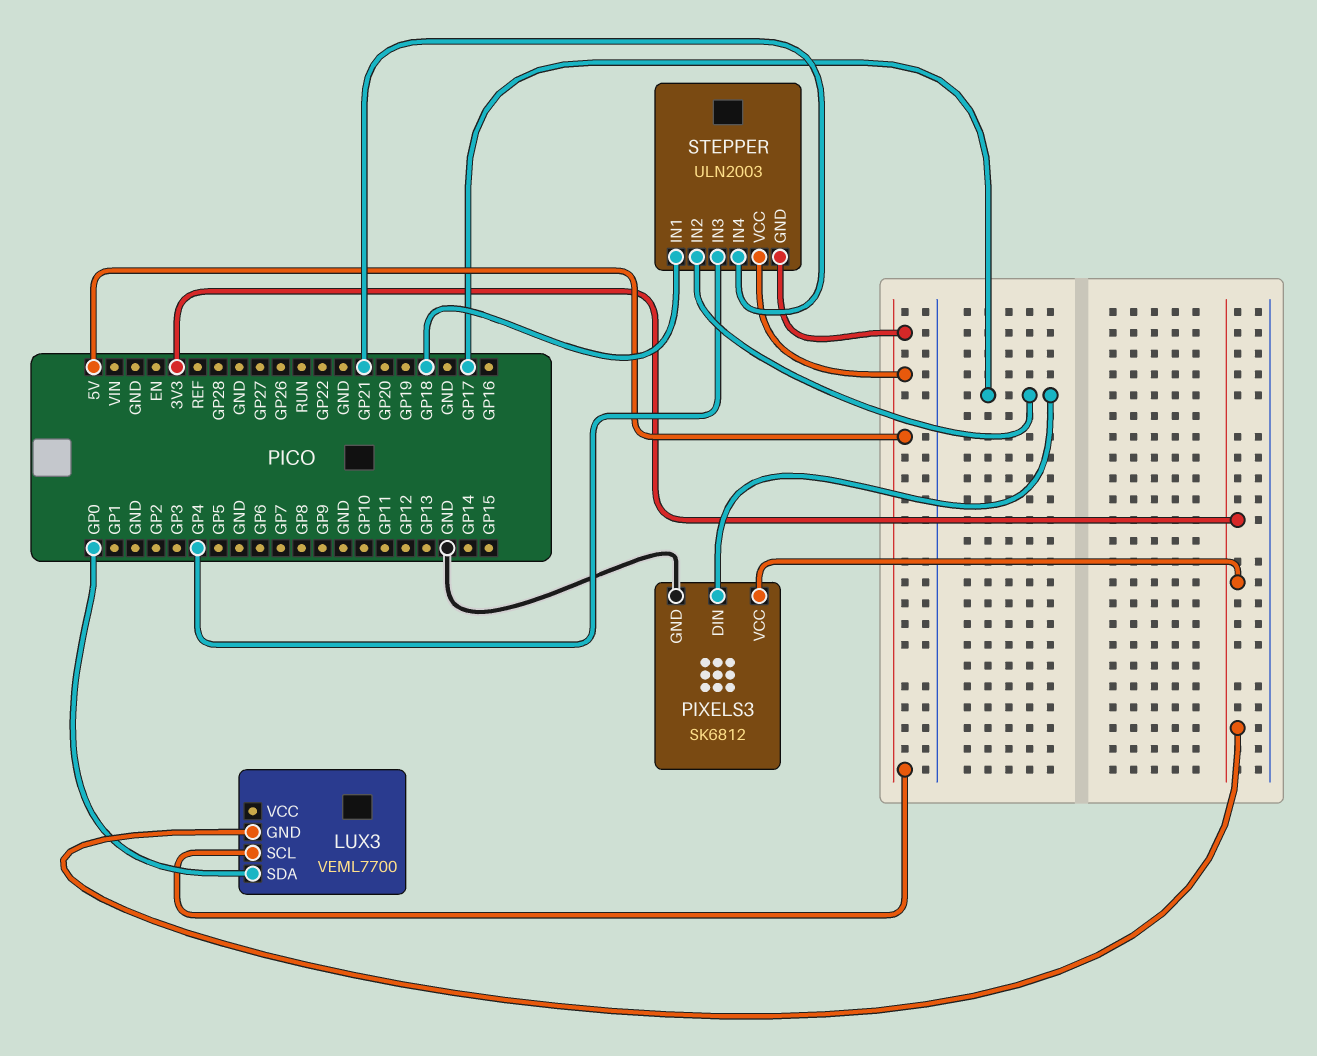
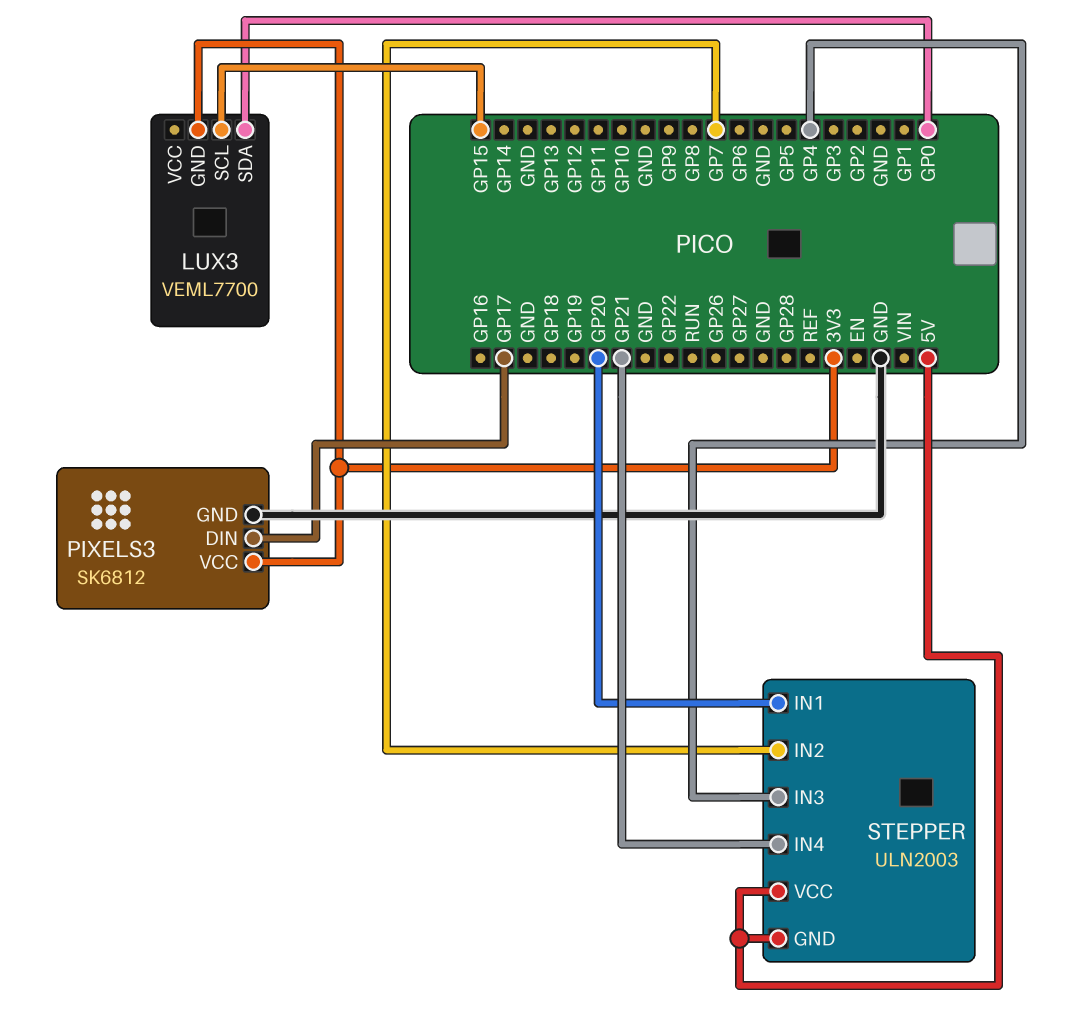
LUX3 pin SCL: 5V -> GP15
STEPPER pin IN1: GP18 -> GP20
STEPPER pin IN2: GP17 -> GP7

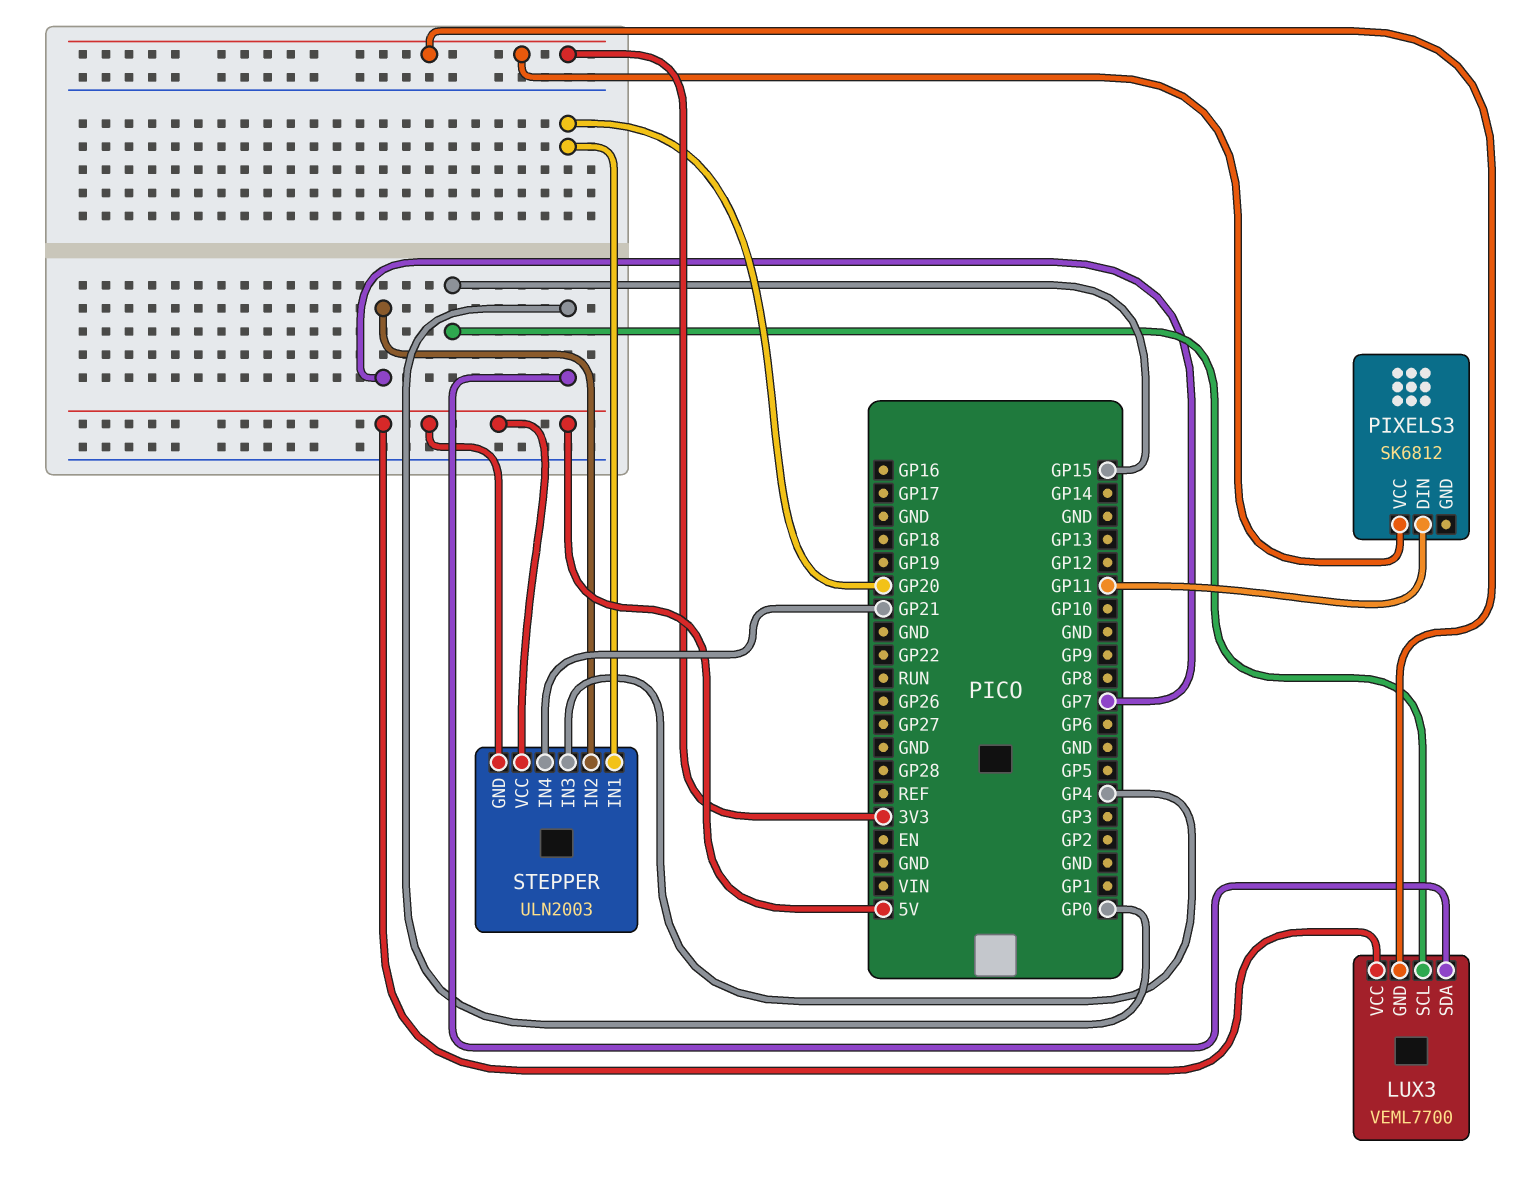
LUX3 pin VCC: none -> 5V
PIXELS3 pin DIN: GP17 -> GP11
PIXELS3 pin GND: GND -> none

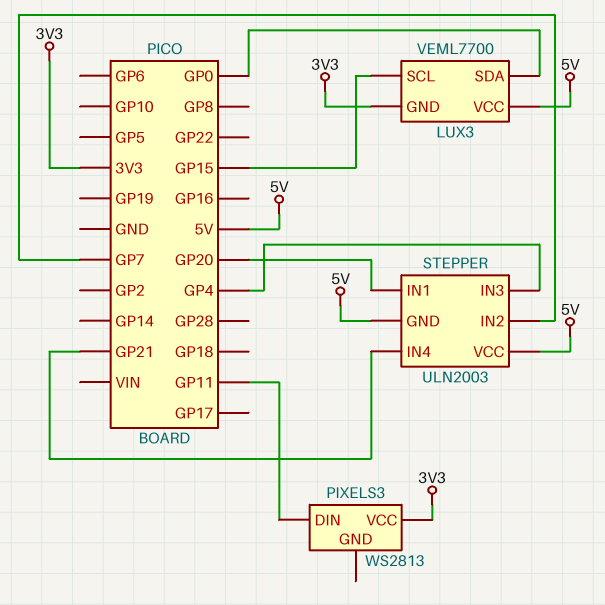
PIXELS3: SK6812 -> WS2813

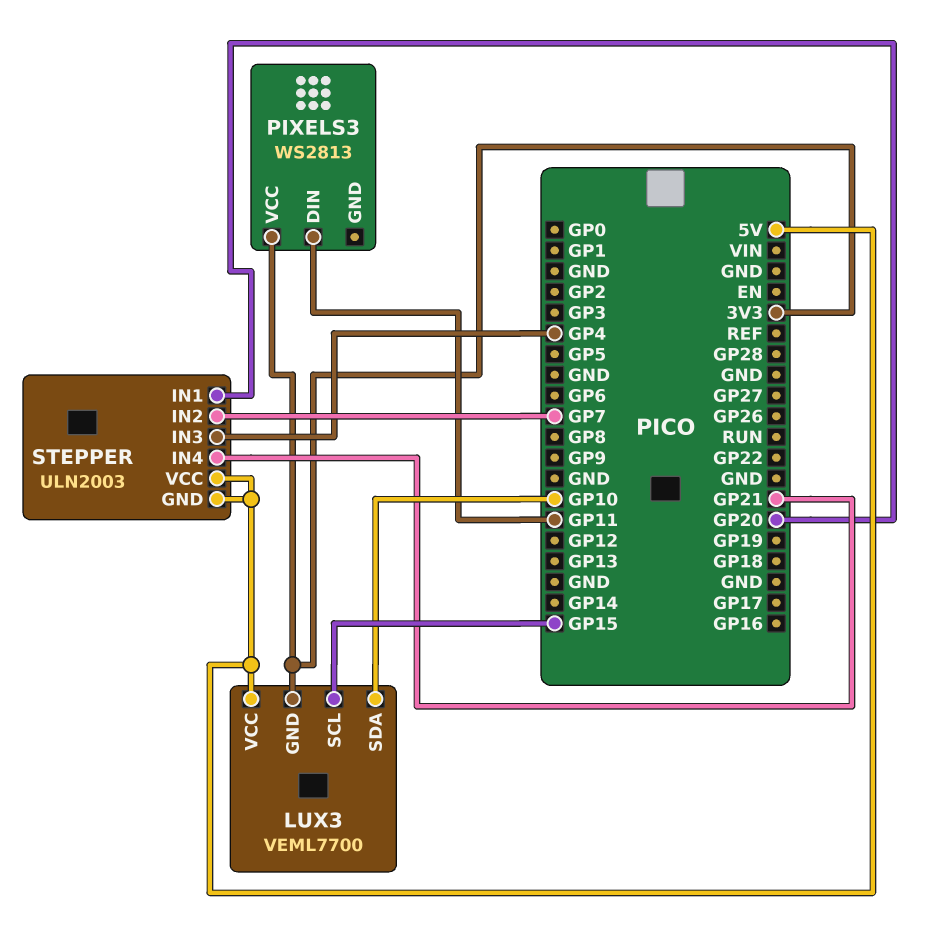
LUX3 pin SDA: GP0 -> GP10

